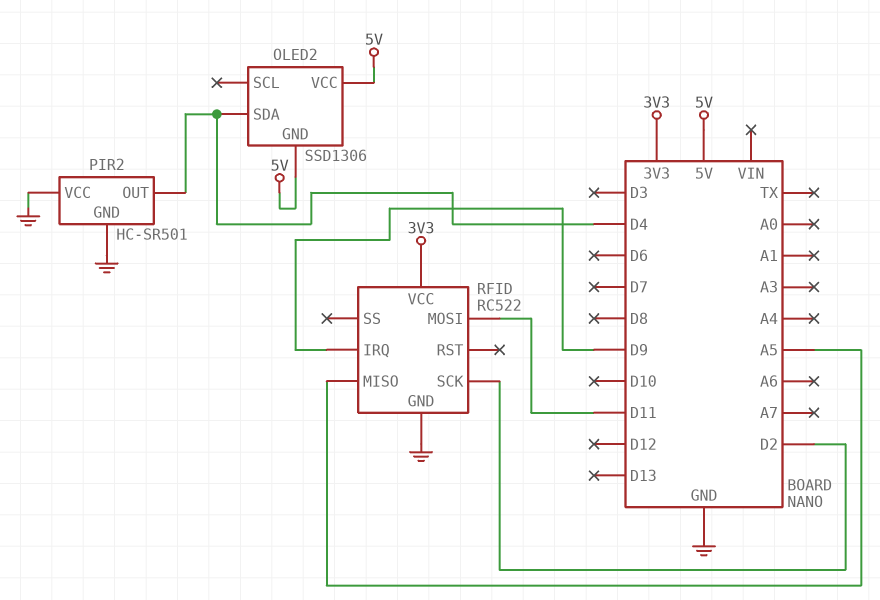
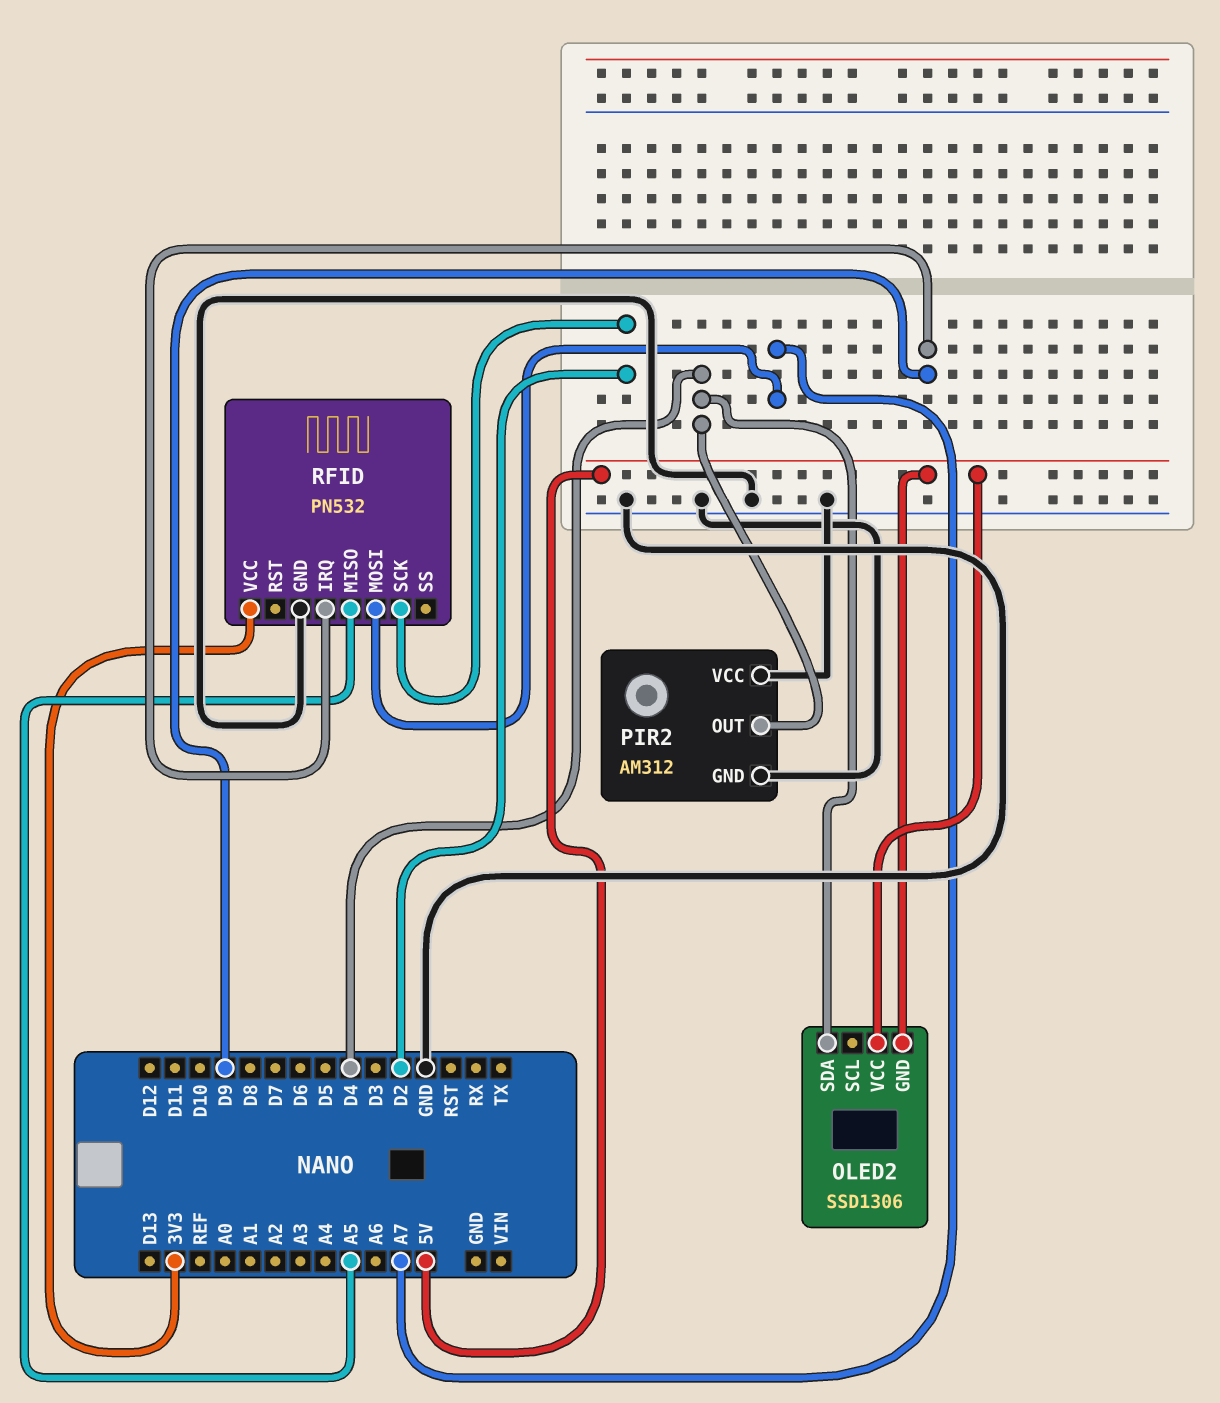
PIR2: HC-SR501 -> AM312
RFID: RC522 -> PN532
RFID pin MOSI: D11 -> A7

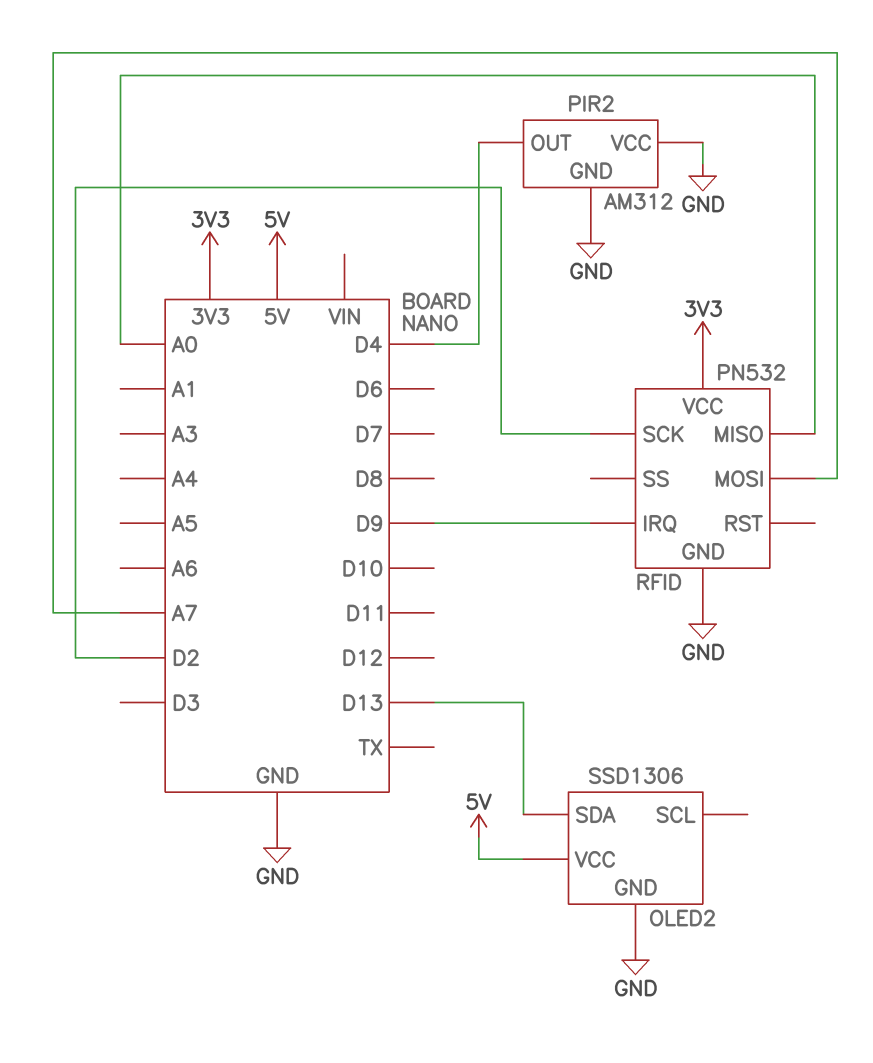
OLED2 pin GND: 5V -> GND
OLED2 pin SDA: D4 -> D13
RFID pin MISO: A5 -> A0

